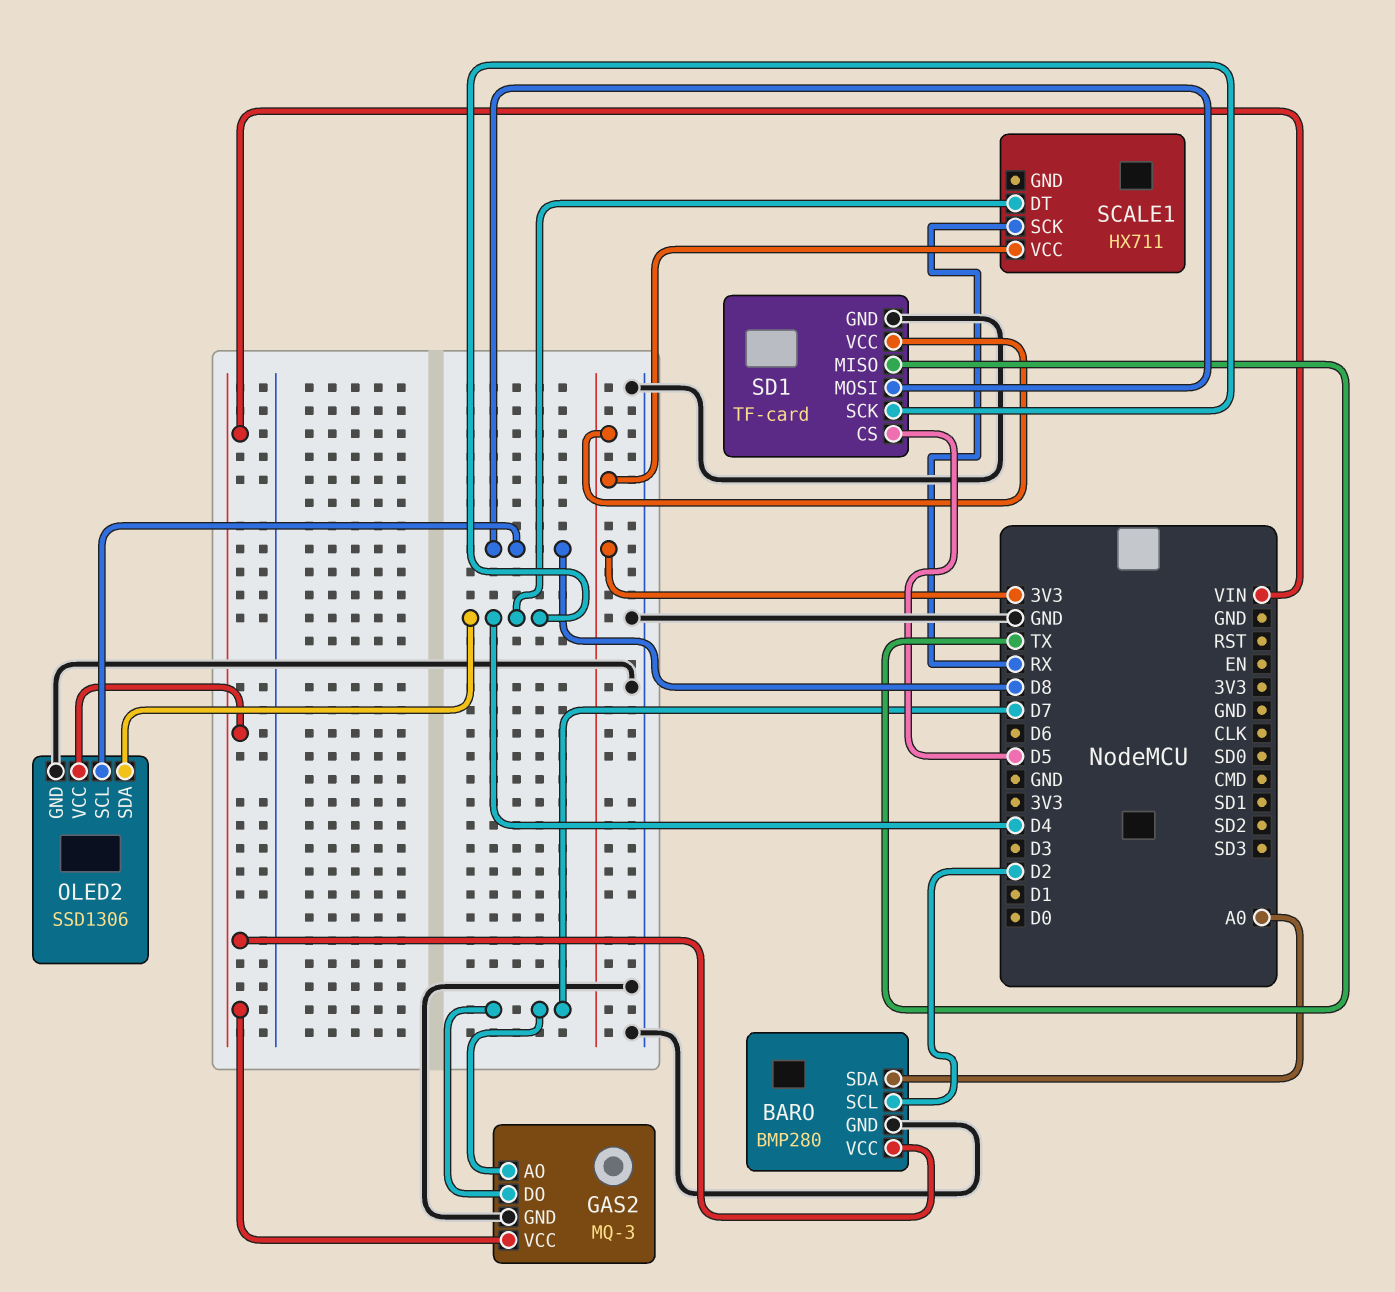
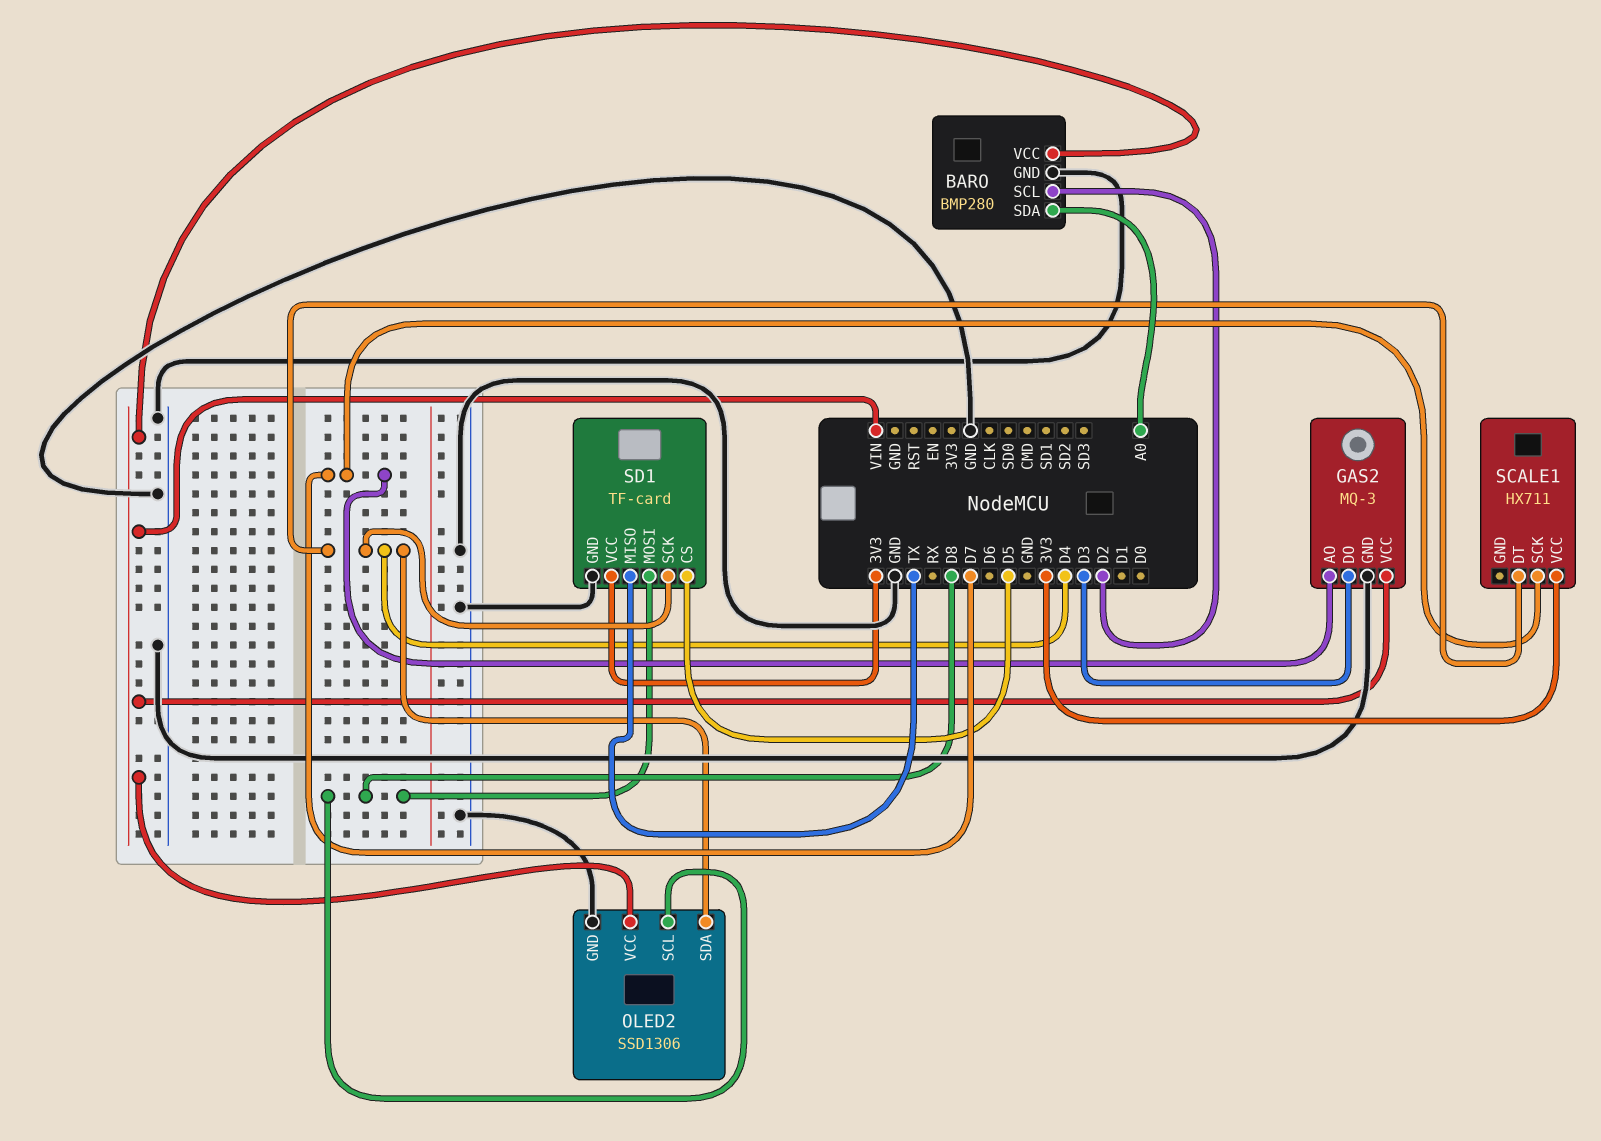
GAS2 pin DO: D7 -> D3
SCALE1 pin SCK: RX -> D7

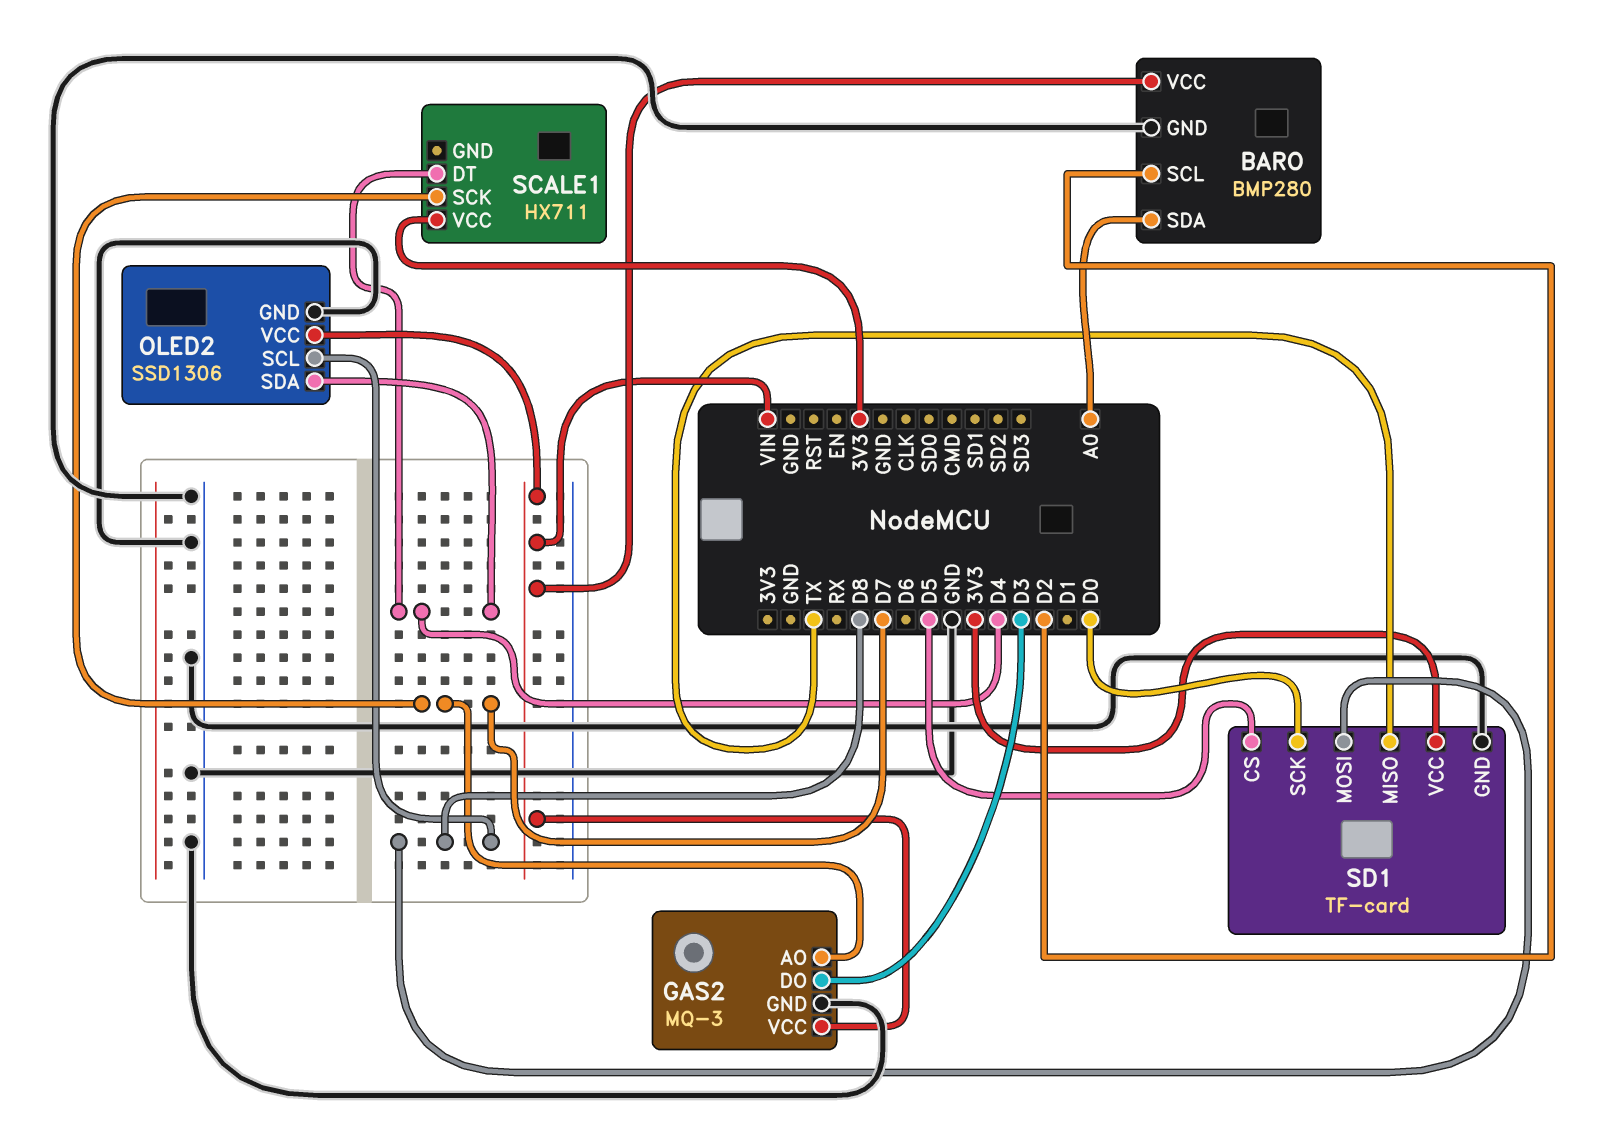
SD1 pin SCK: D4 -> D0

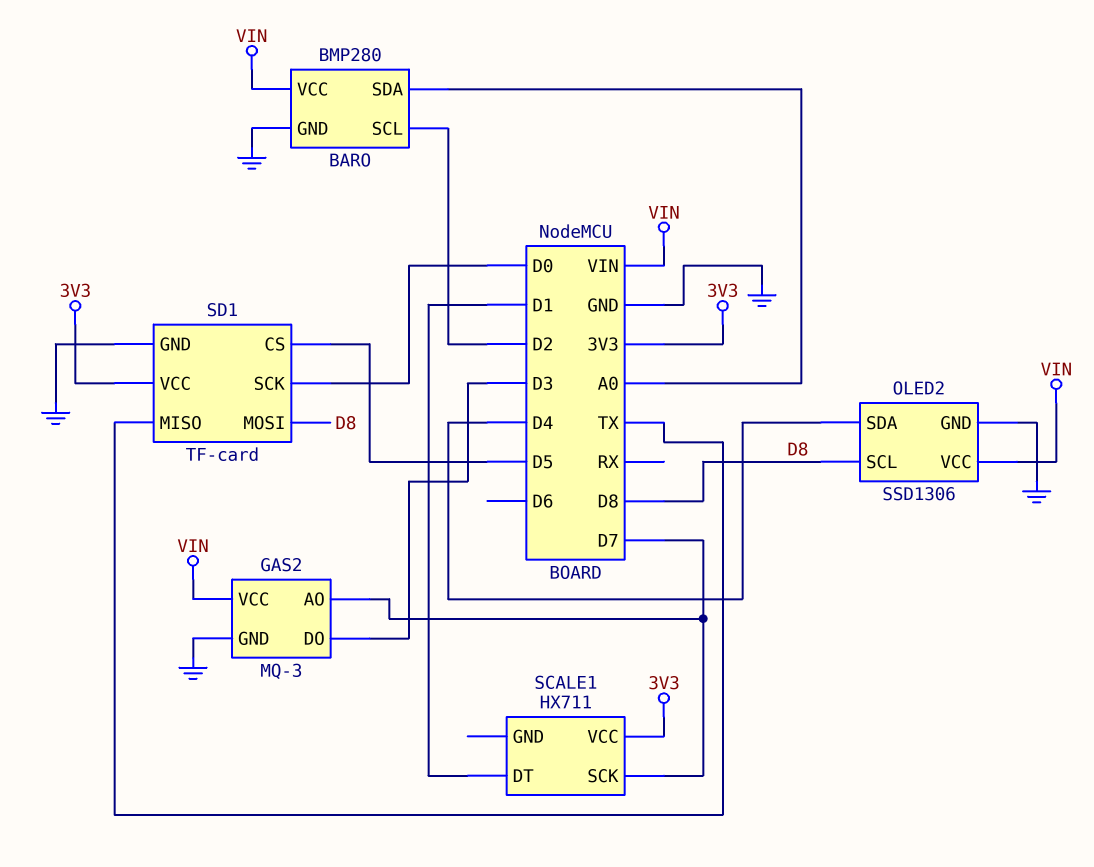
SCALE1 pin DT: D4 -> D1

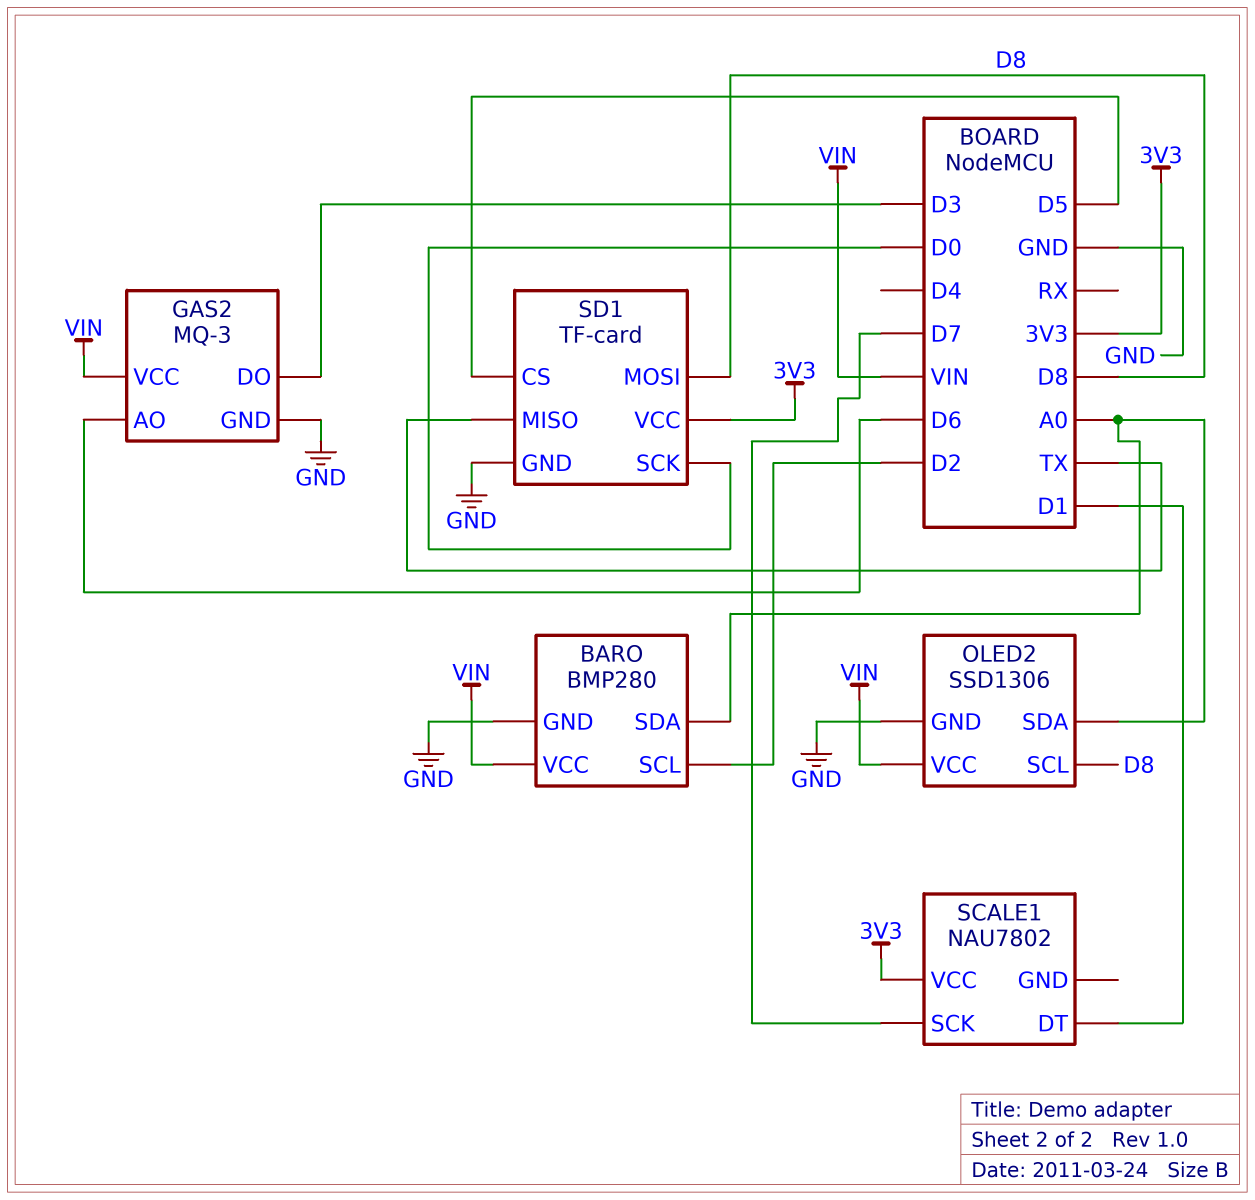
GAS2 pin AO: D7 -> D6
OLED2 pin SDA: D4 -> A0
SCALE1: HX711 -> NAU7802

